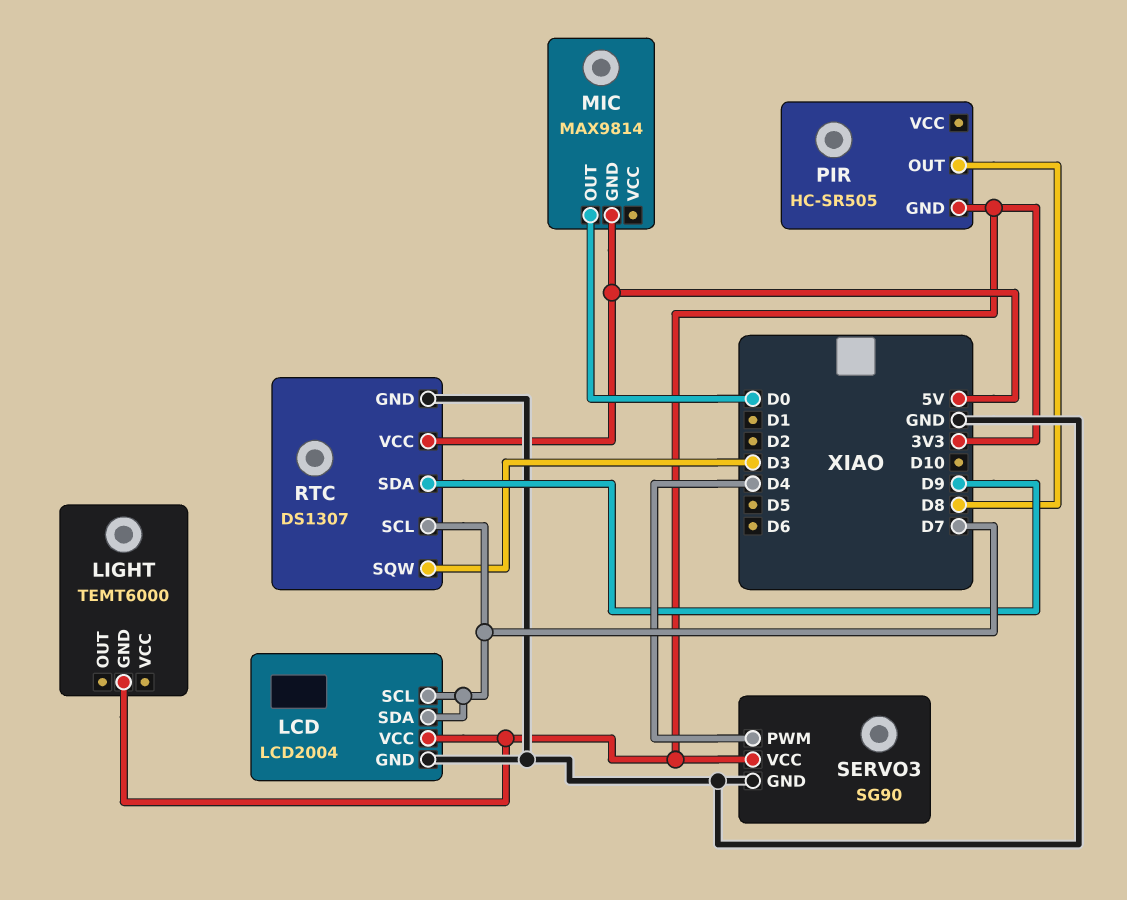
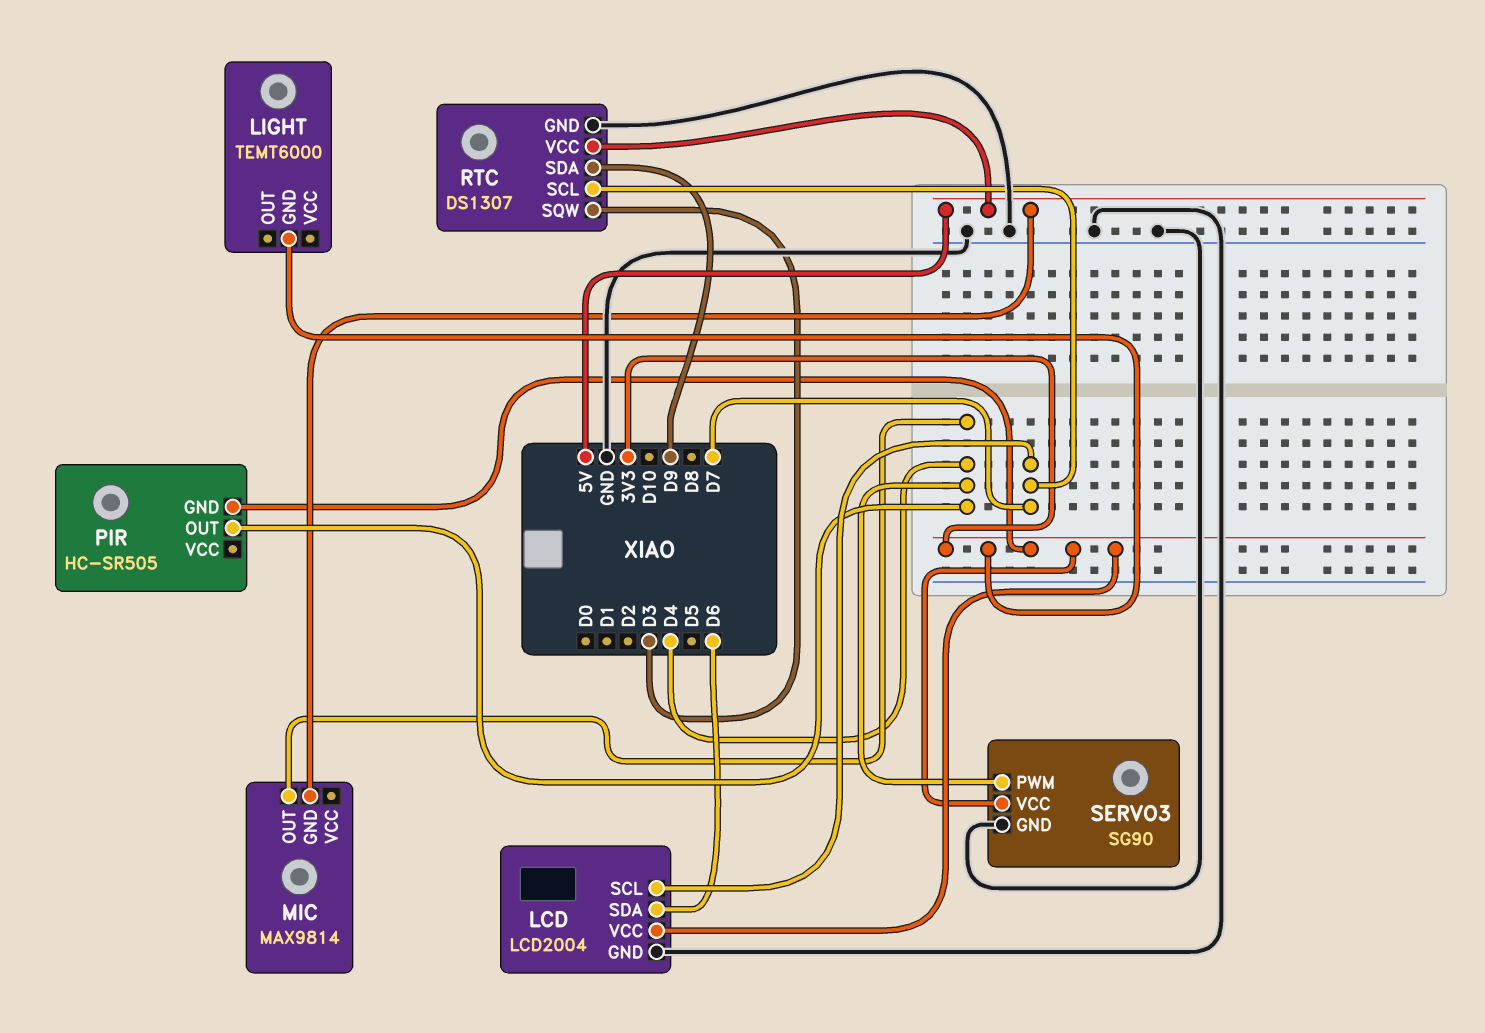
LCD pin SDA: D7 -> D6
MIC pin OUT: D0 -> D4
PIR pin OUT: D8 -> D4

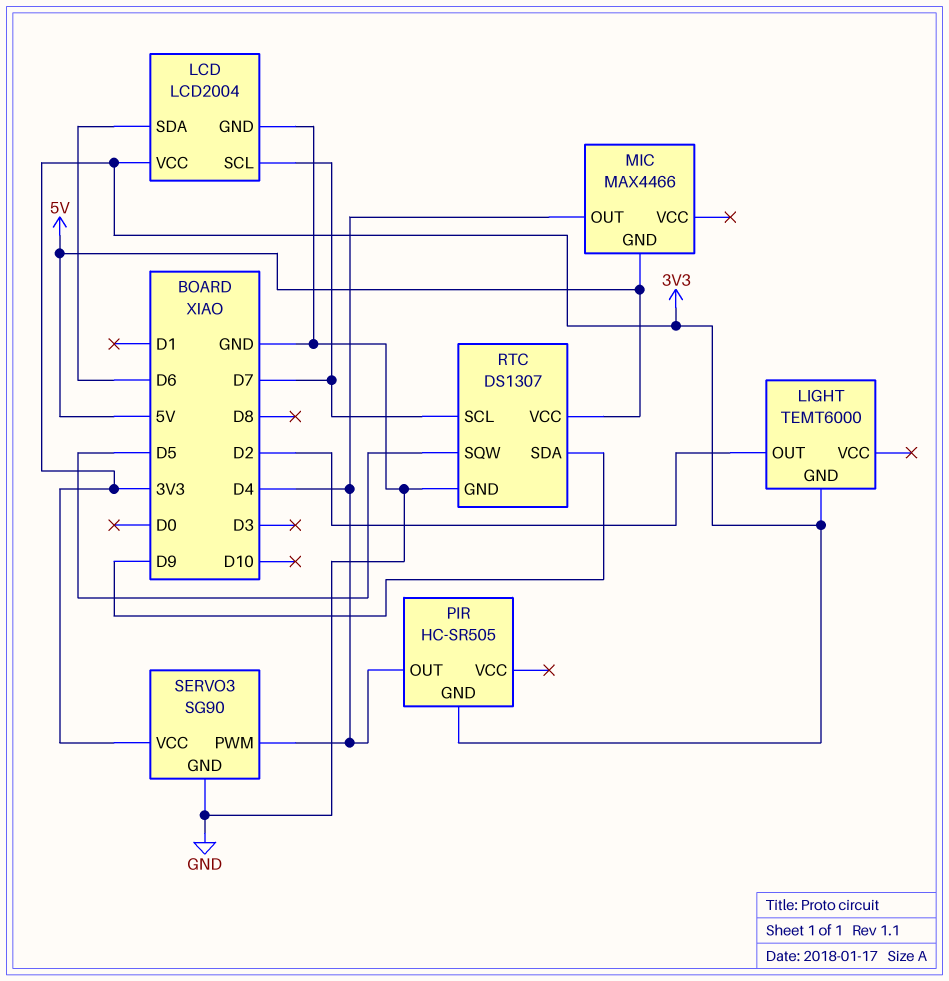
LIGHT pin OUT: none -> D2
MIC: MAX9814 -> MAX4466
RTC pin SQW: D3 -> D5

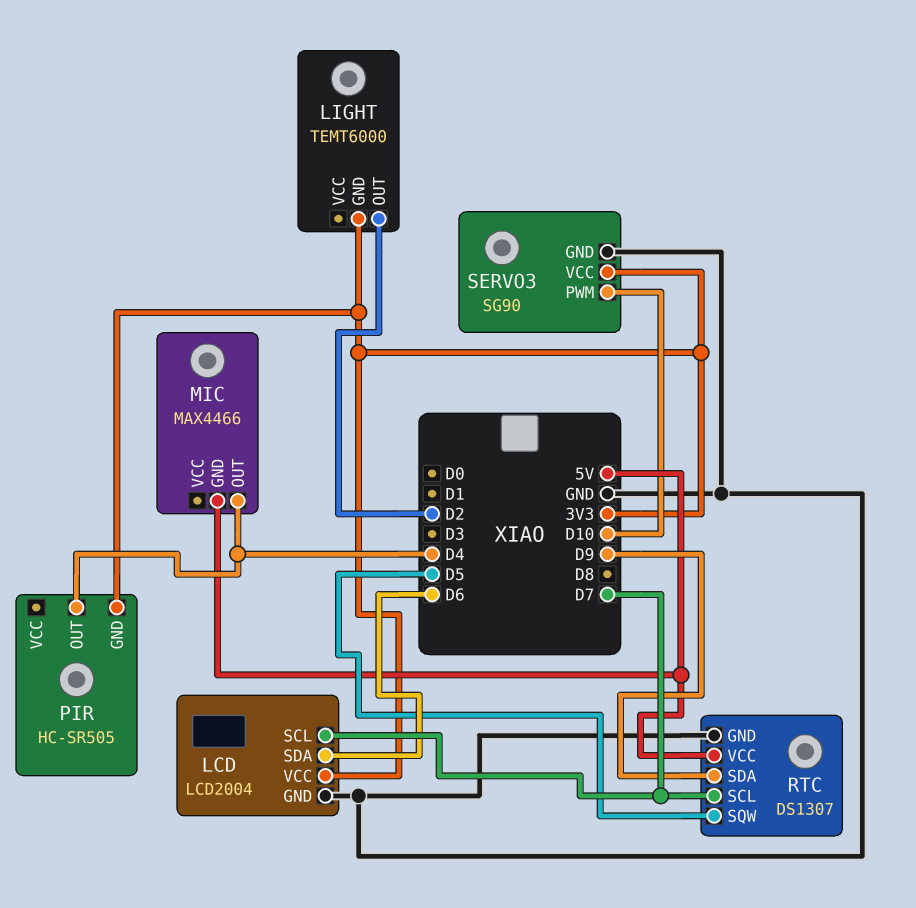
SERVO3 pin PWM: D4 -> D10

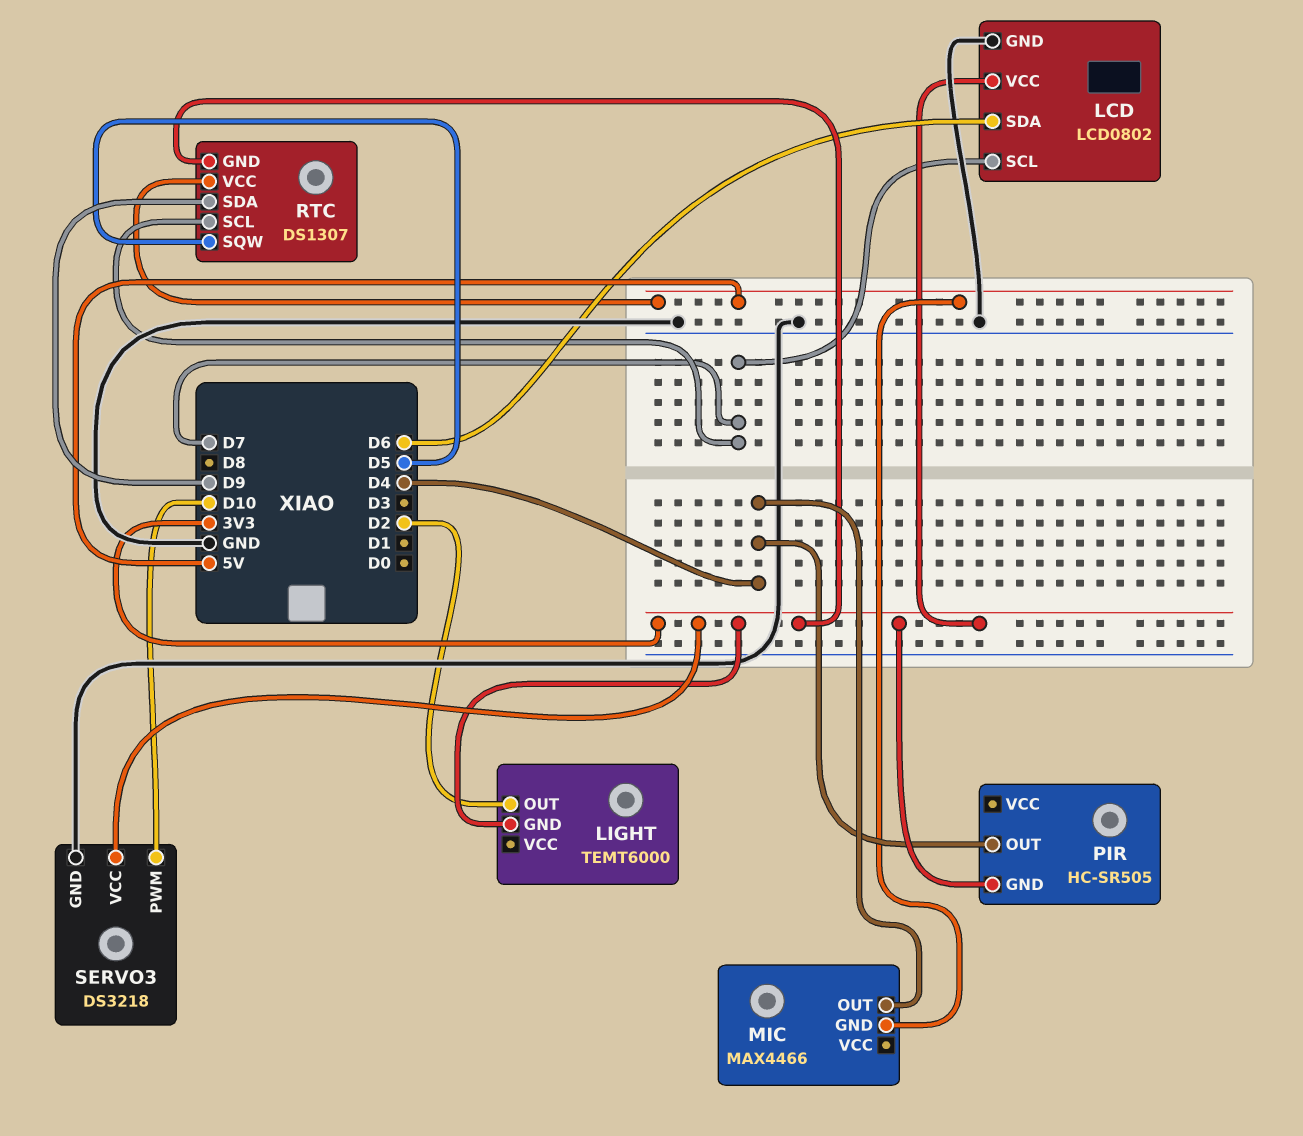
LCD: LCD2004 -> LCD0802
RTC pin GND: GND -> 3V3
SERVO3: SG90 -> DS3218

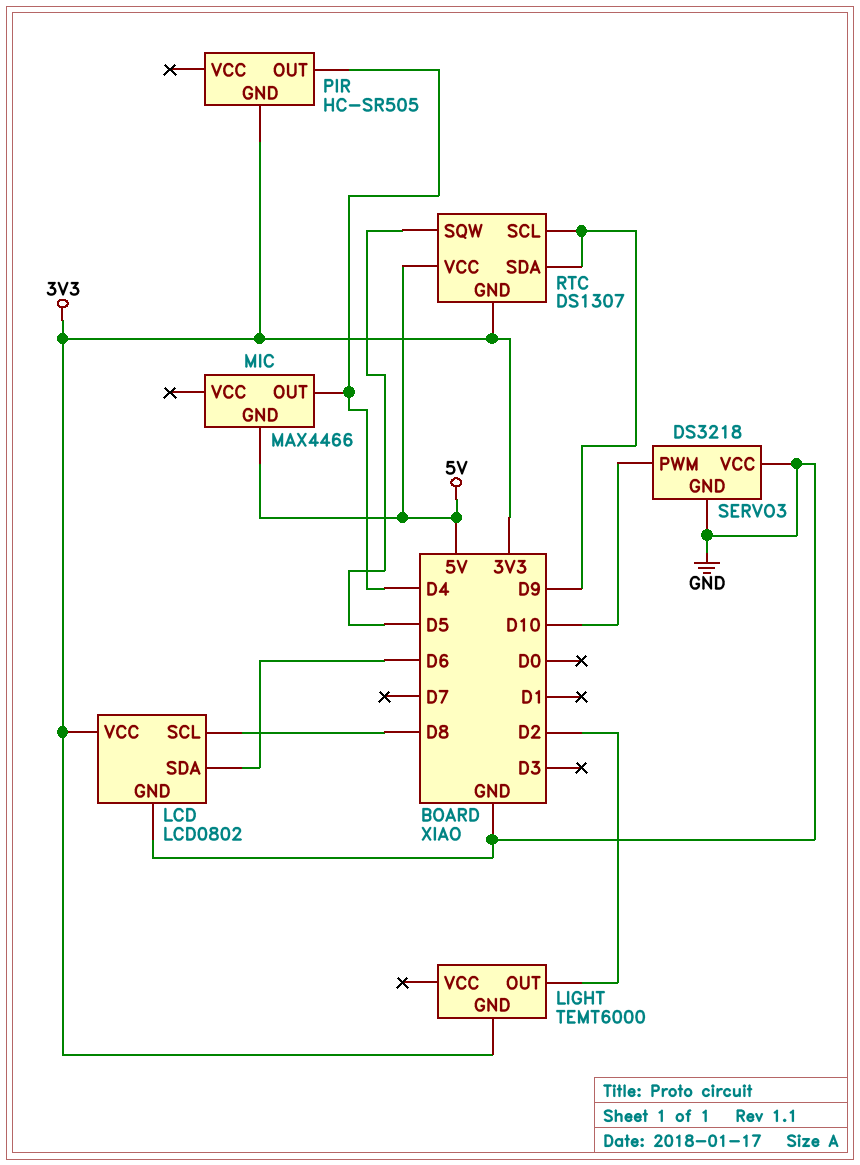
LCD pin SCL: D7 -> D8
RTC pin SCL: D7 -> D9
SERVO3 pin VCC: 3V3 -> GND

